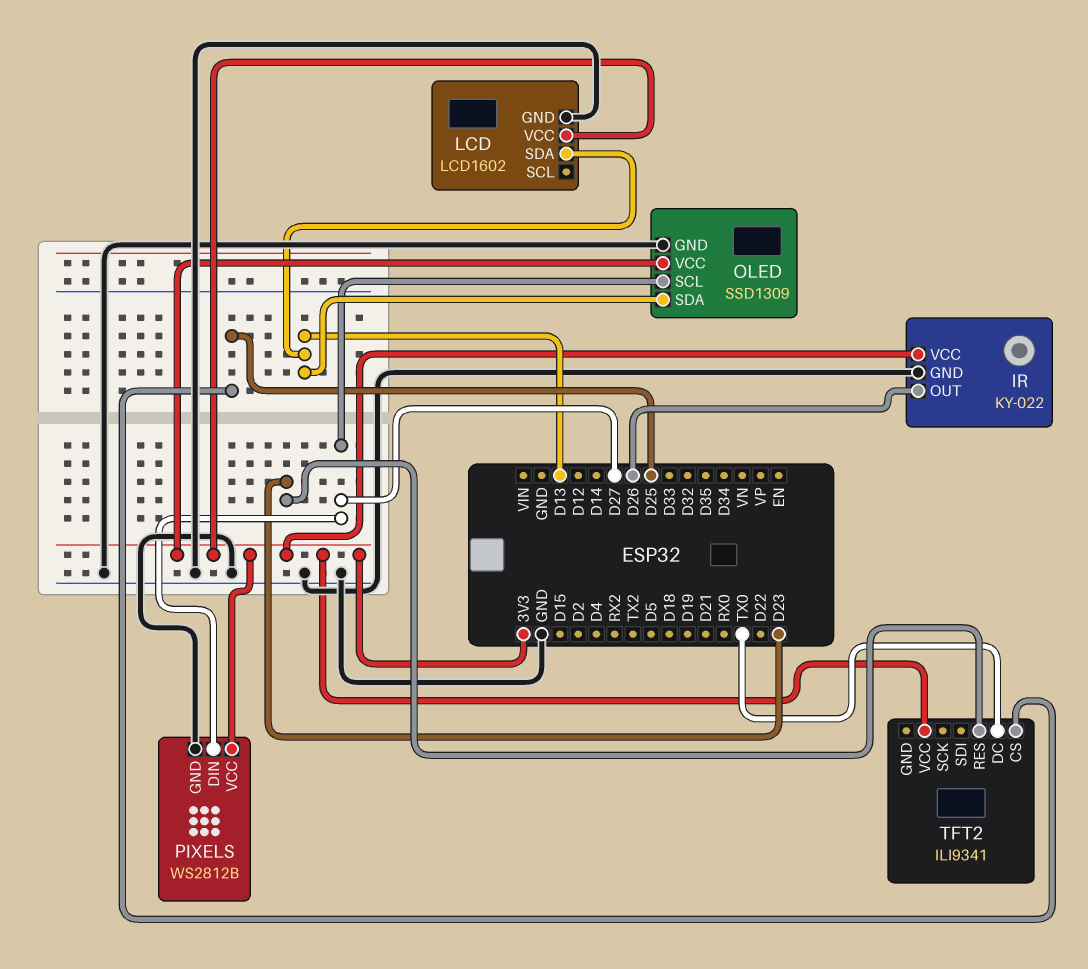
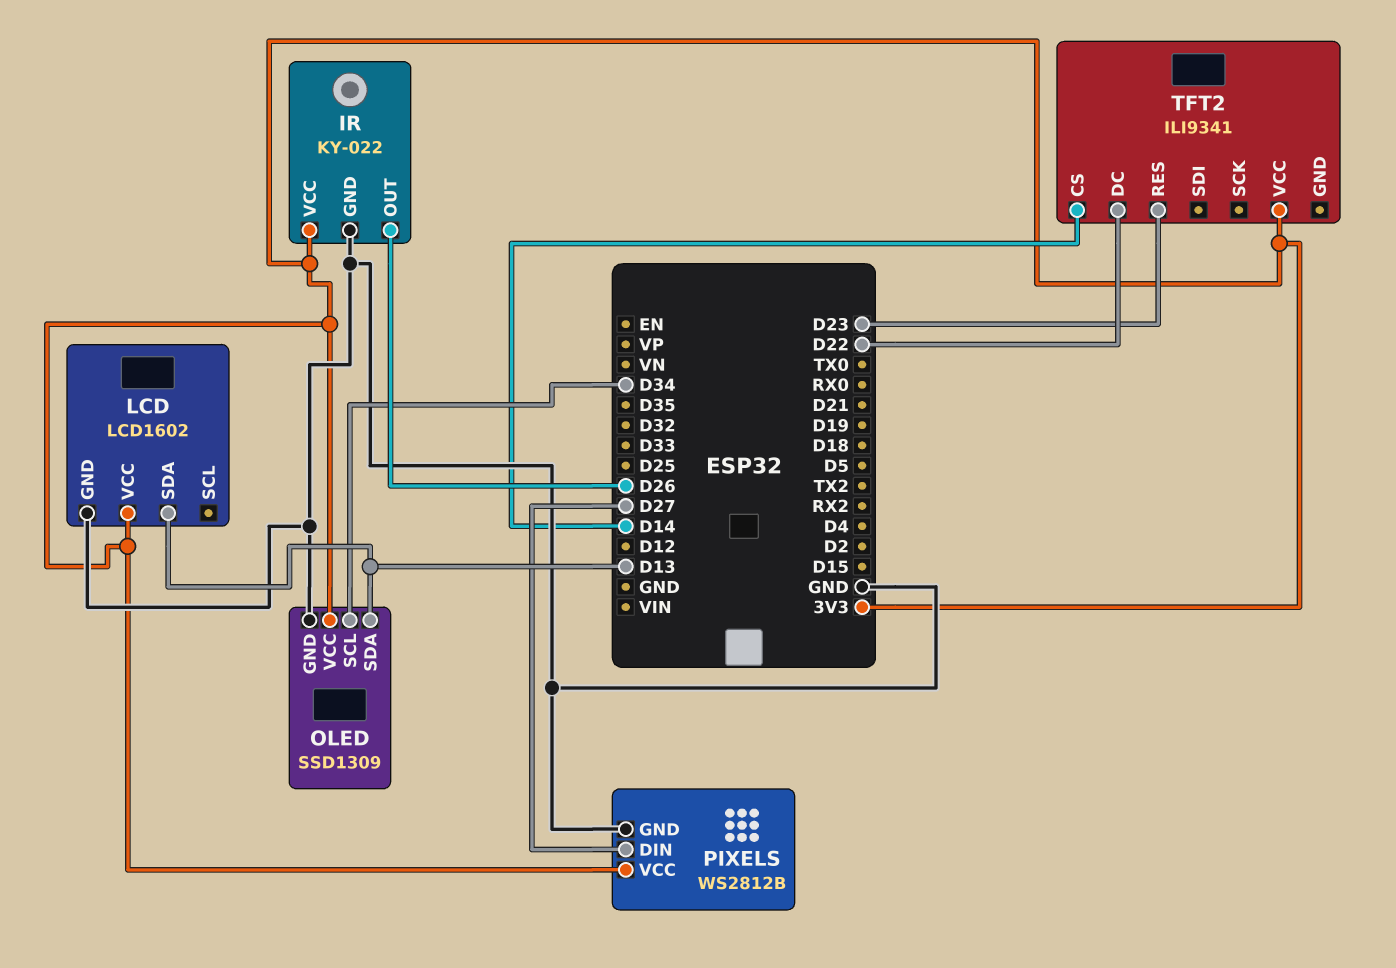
OLED pin SCL: D27 -> D34
TFT2 pin CS: D25 -> D14
TFT2 pin DC: TX0 -> D22

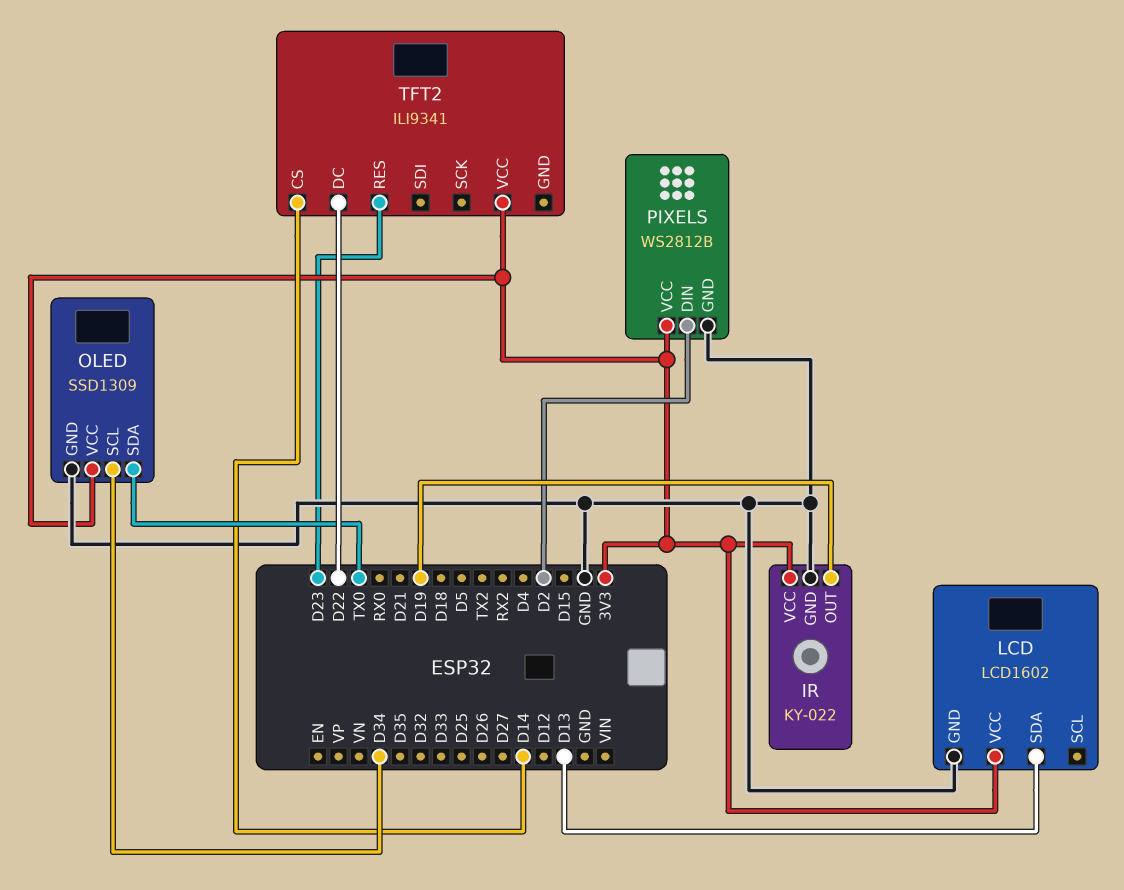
IR pin OUT: D26 -> D19
OLED pin SDA: D13 -> TX0
PIXELS pin DIN: D27 -> D2

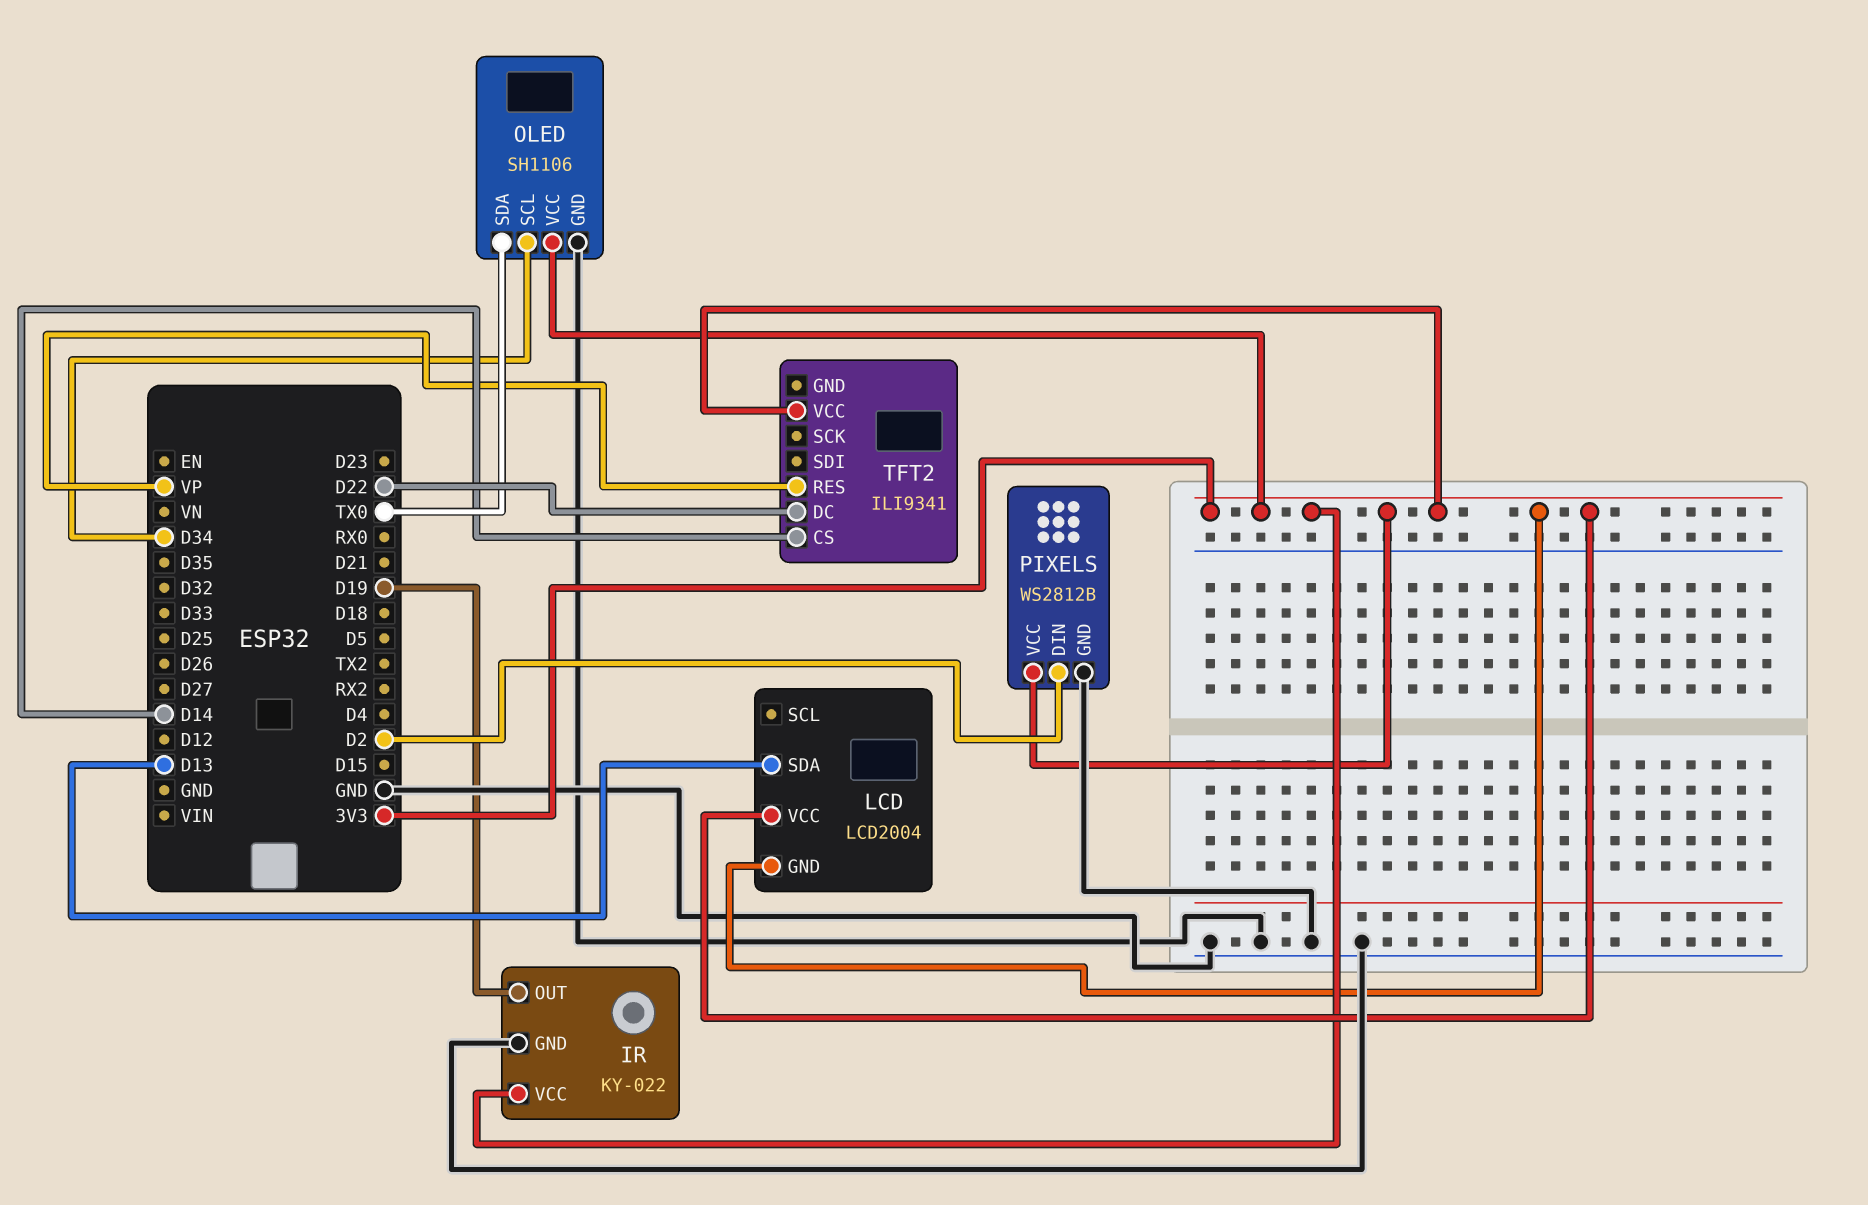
LCD: LCD1602 -> LCD2004
LCD pin GND: GND -> 3V3
OLED: SSD1309 -> SH1106
TFT2 pin RES: D23 -> VP

